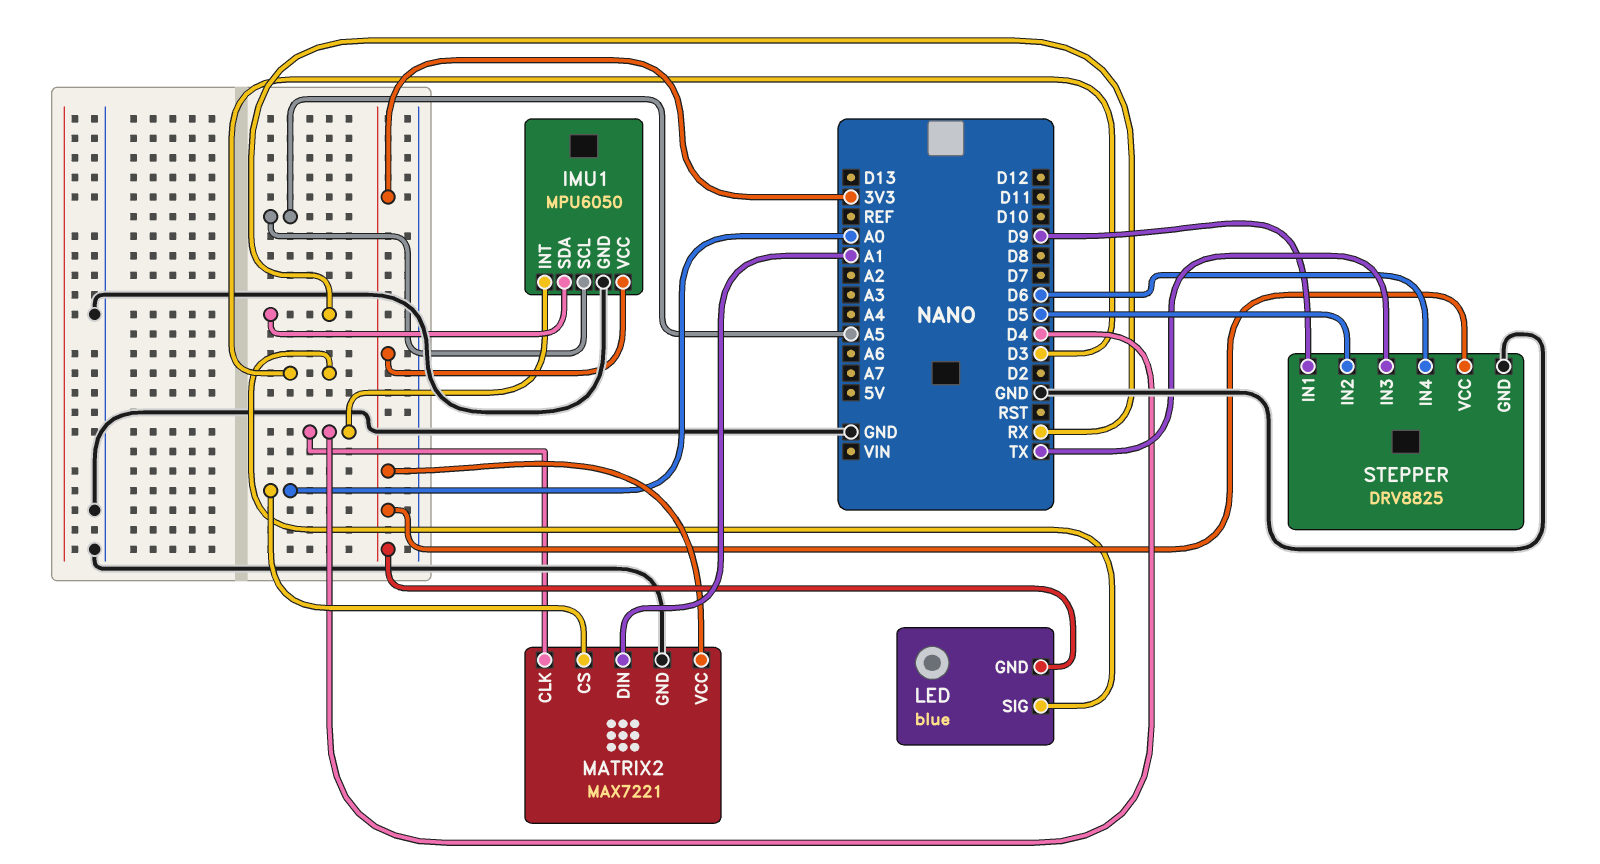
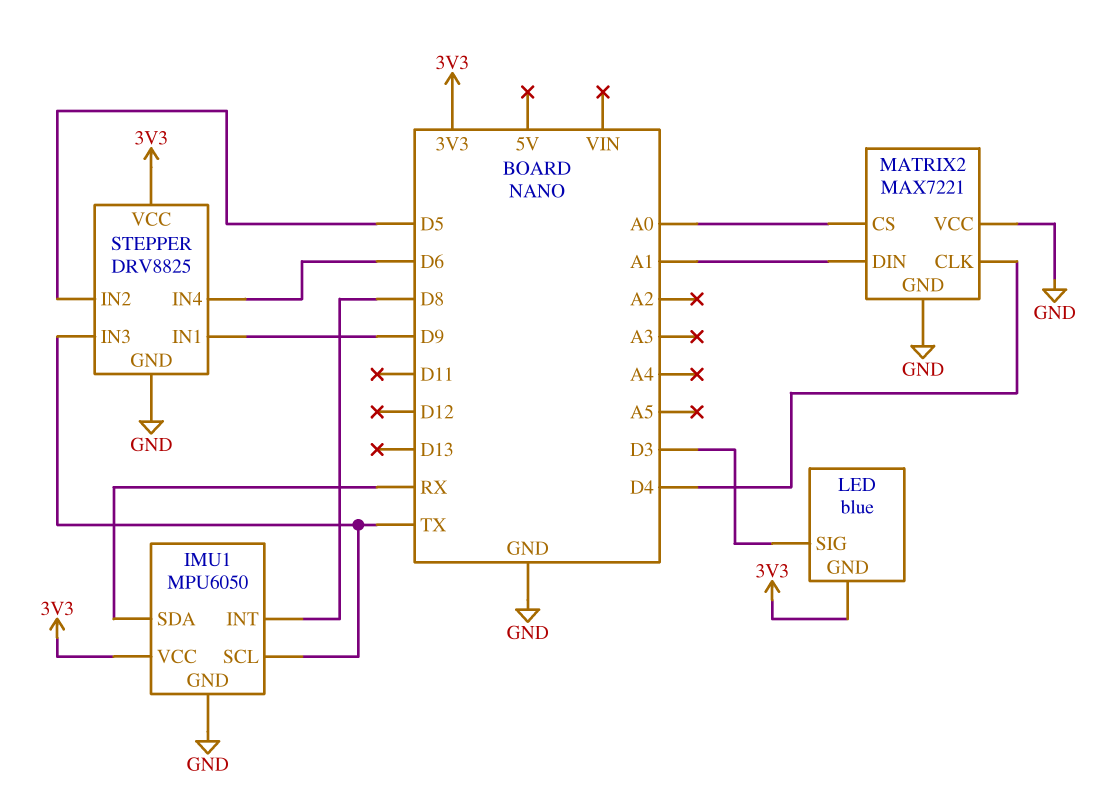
IMU1 pin INT: D4 -> D8
IMU1 pin SCL: A5 -> TX
MATRIX2 pin VCC: 3V3 -> GND

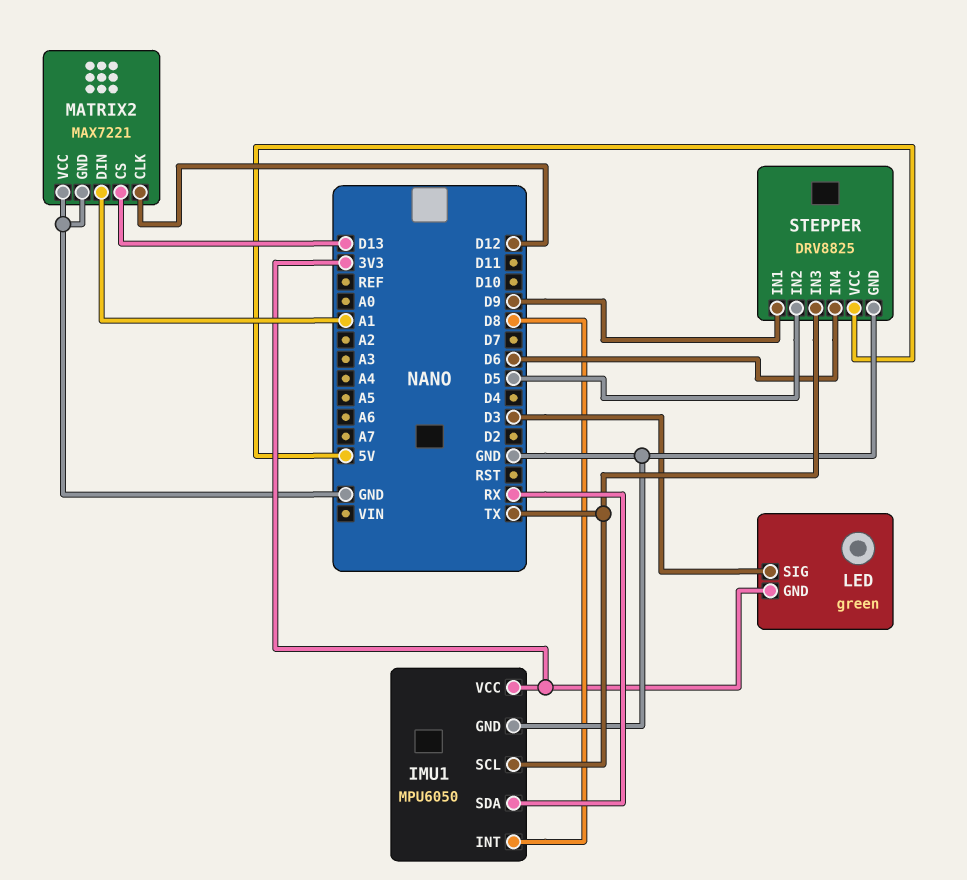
LED: blue -> green
MATRIX2 pin CLK: D4 -> D12
MATRIX2 pin CS: A0 -> D13
STEPPER pin VCC: 3V3 -> 5V

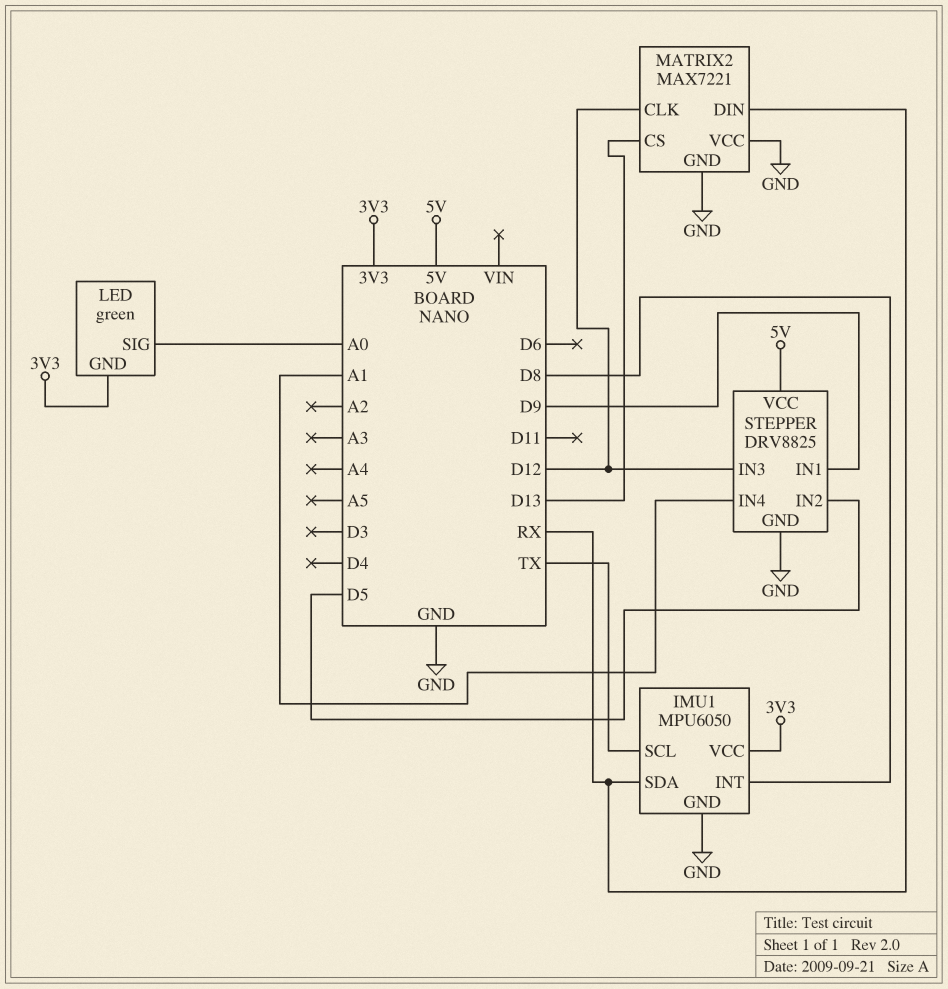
LED pin SIG: D3 -> A0
MATRIX2 pin DIN: A1 -> RX
STEPPER pin IN3: TX -> D12
STEPPER pin IN4: D6 -> A1

